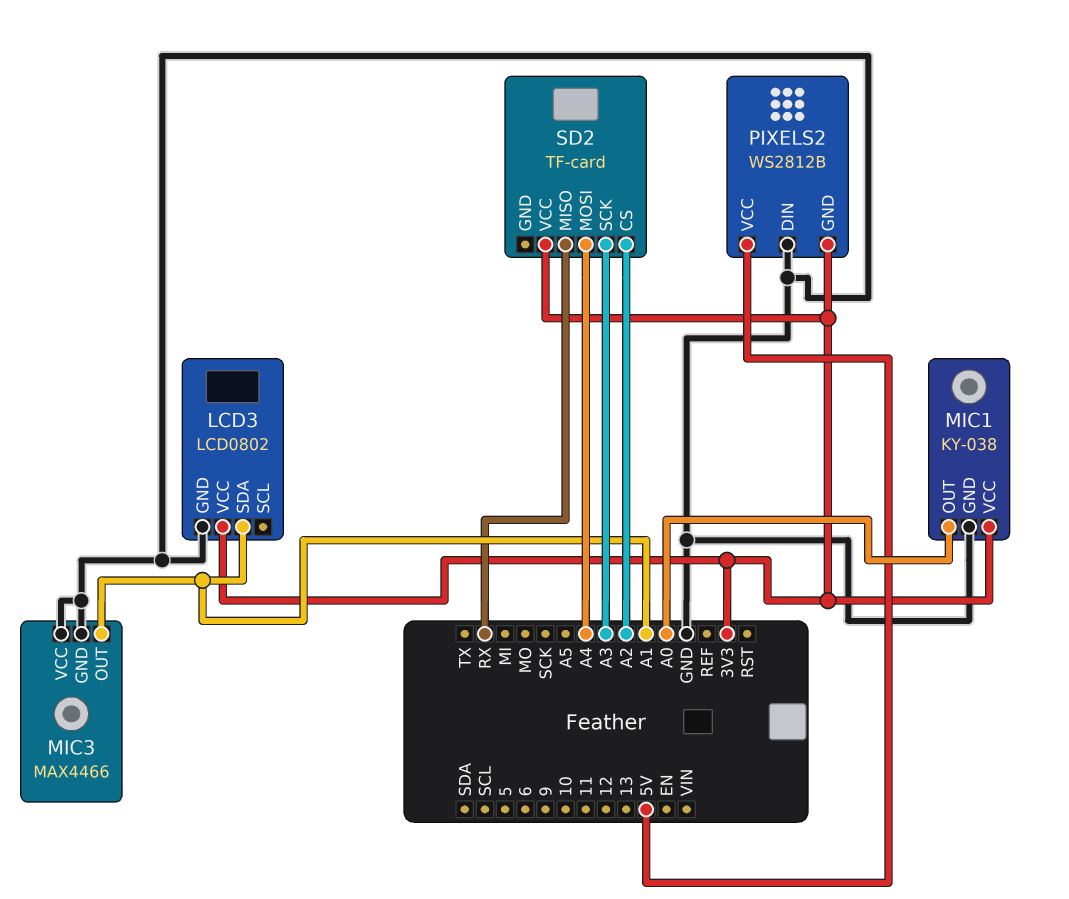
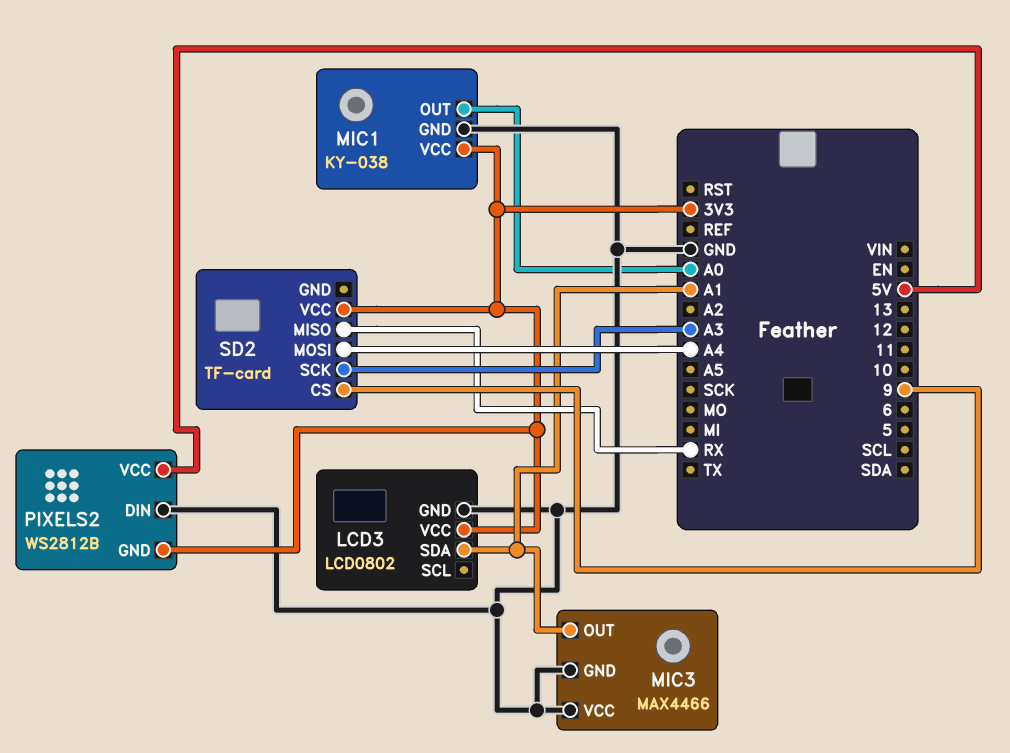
SD2 pin CS: A2 -> 9

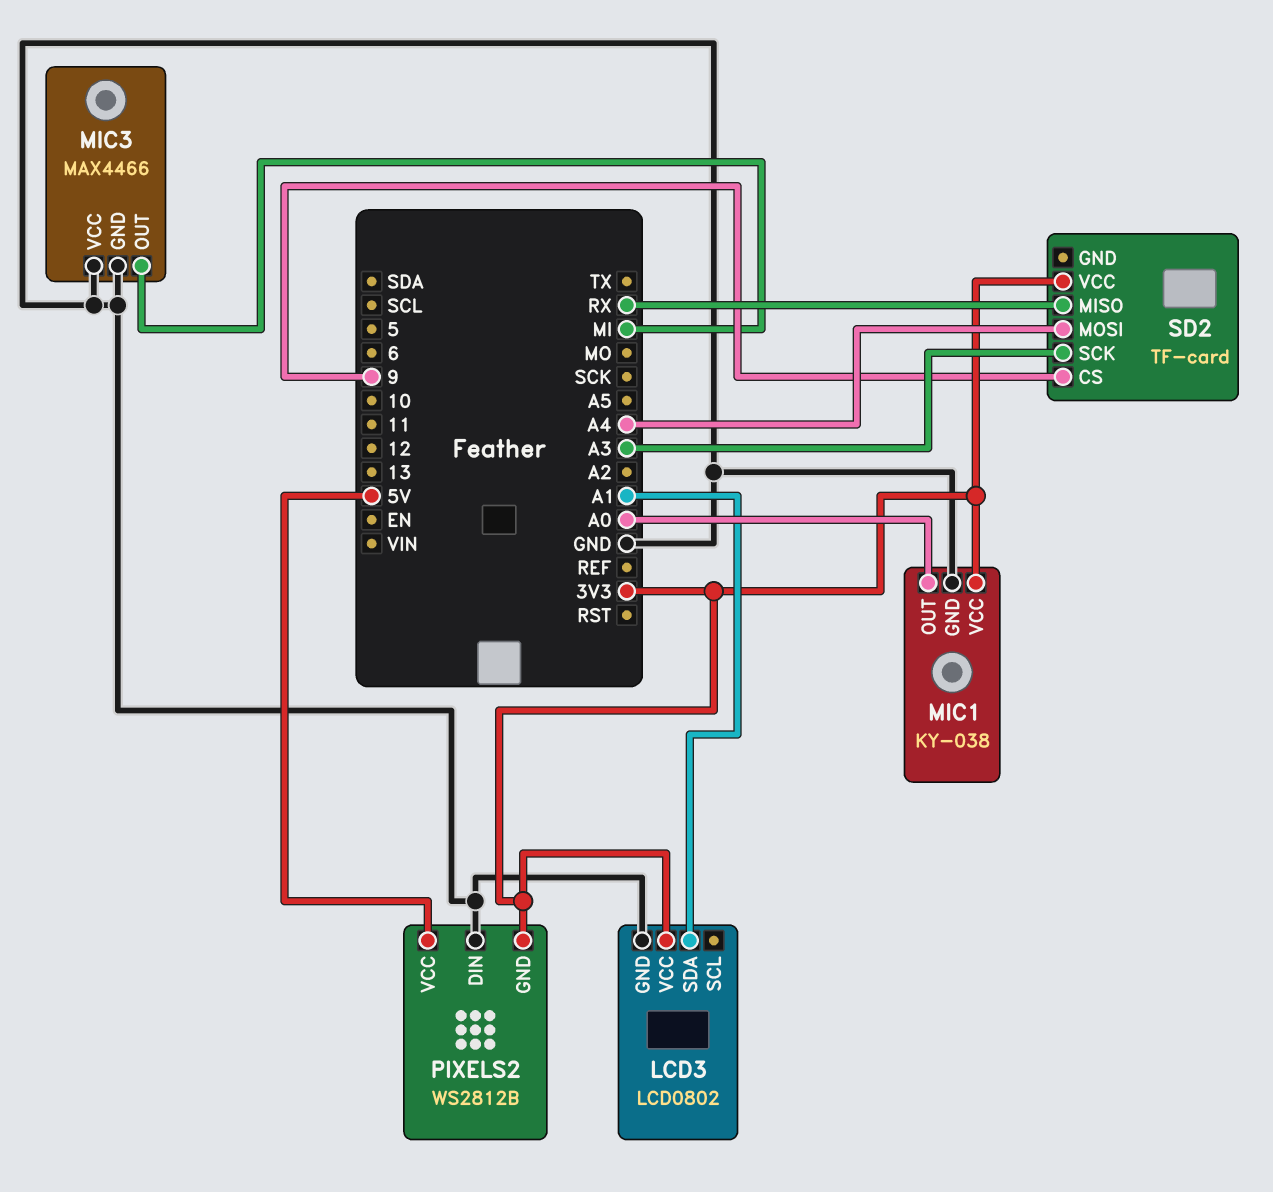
MIC3 pin OUT: A1 -> MI

